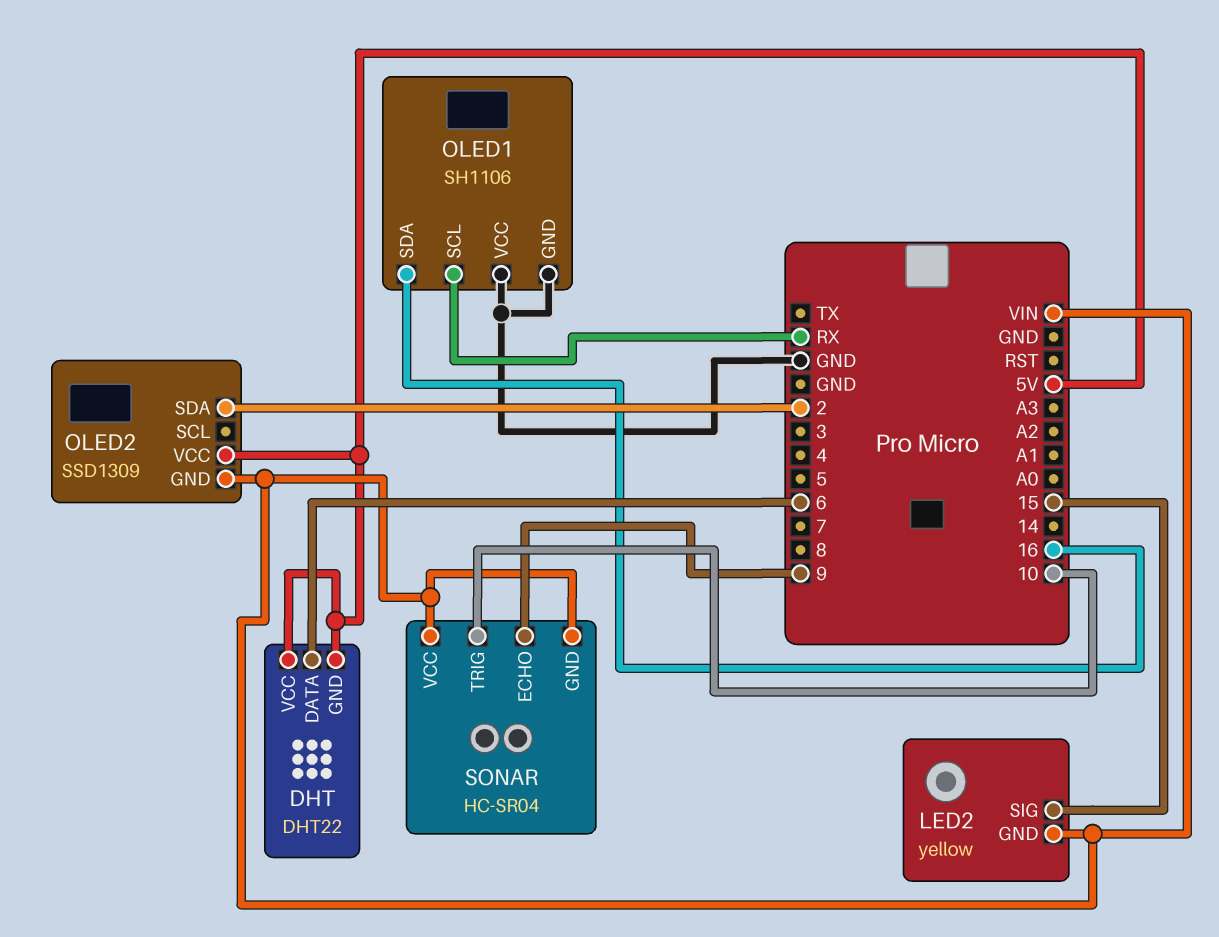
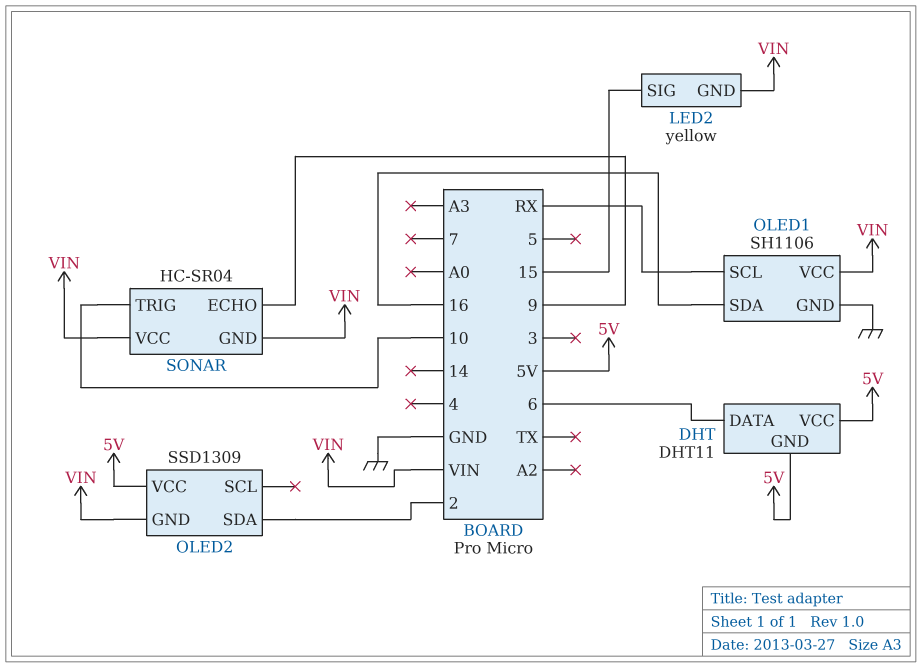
DHT: DHT22 -> DHT11
OLED1 pin VCC: GND -> VIN

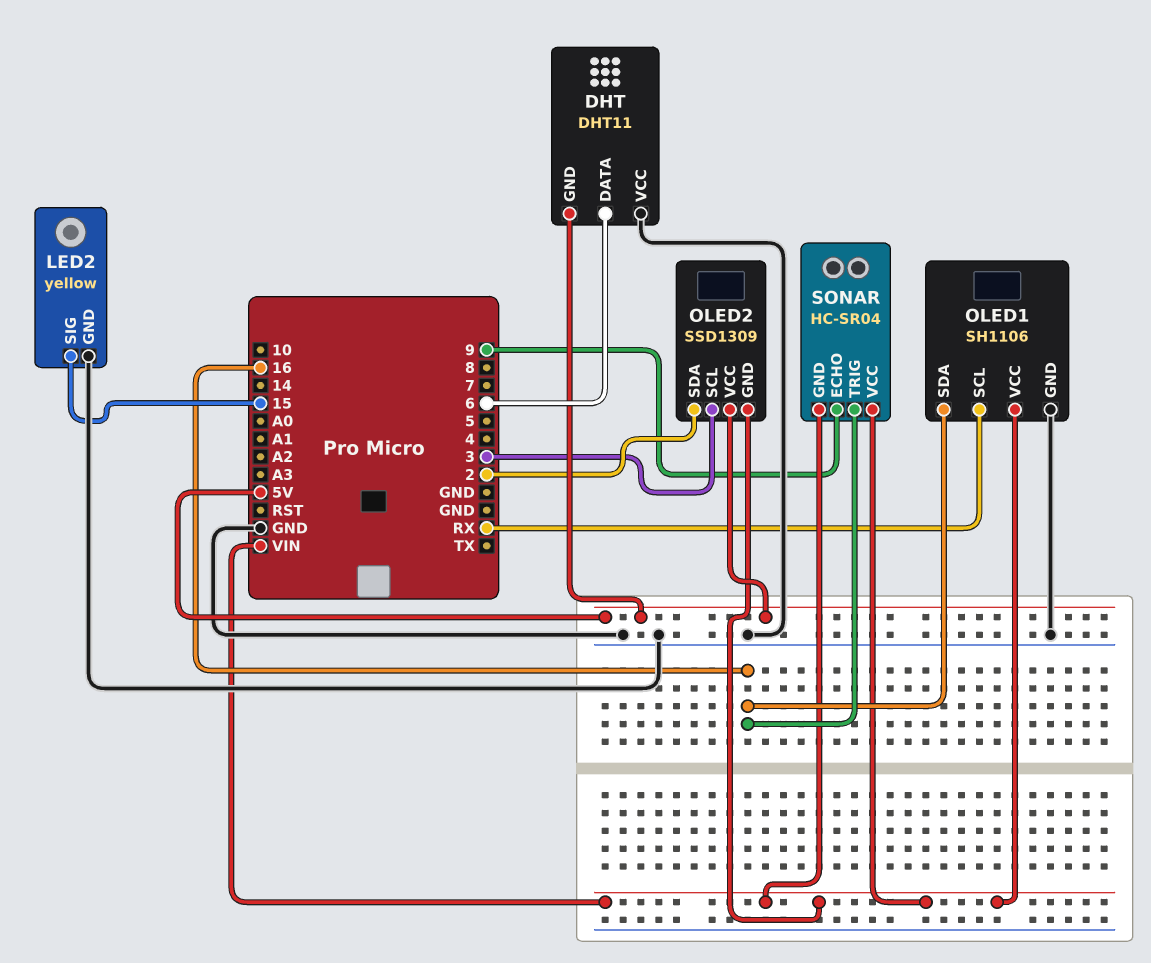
DHT pin VCC: 5V -> GND
LED2 pin GND: VIN -> GND
OLED2 pin SCL: none -> 3
SONAR pin TRIG: 10 -> 16

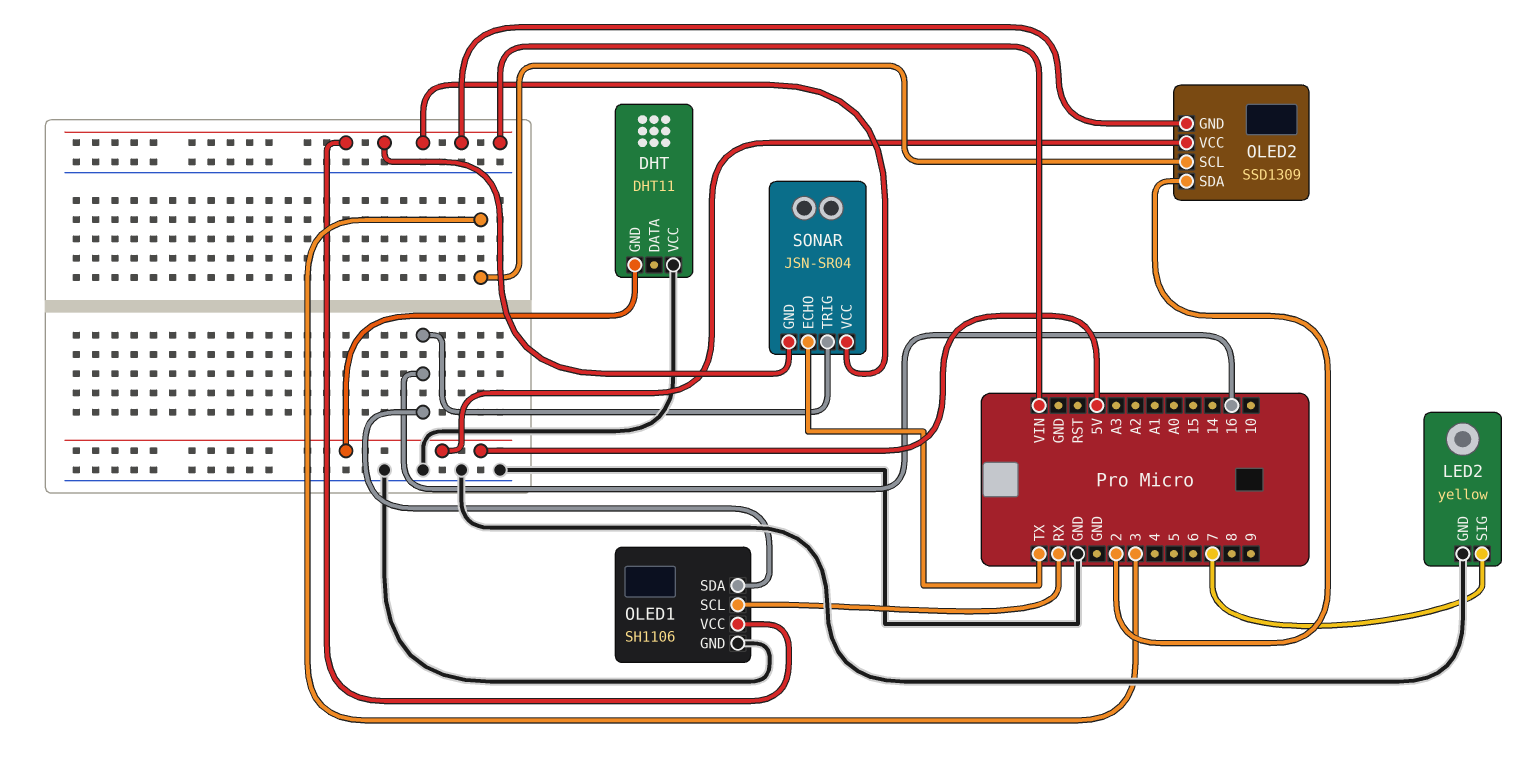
DHT pin DATA: 6 -> none
LED2 pin SIG: 15 -> 7
SONAR: HC-SR04 -> JSN-SR04
SONAR pin ECHO: 9 -> TX

